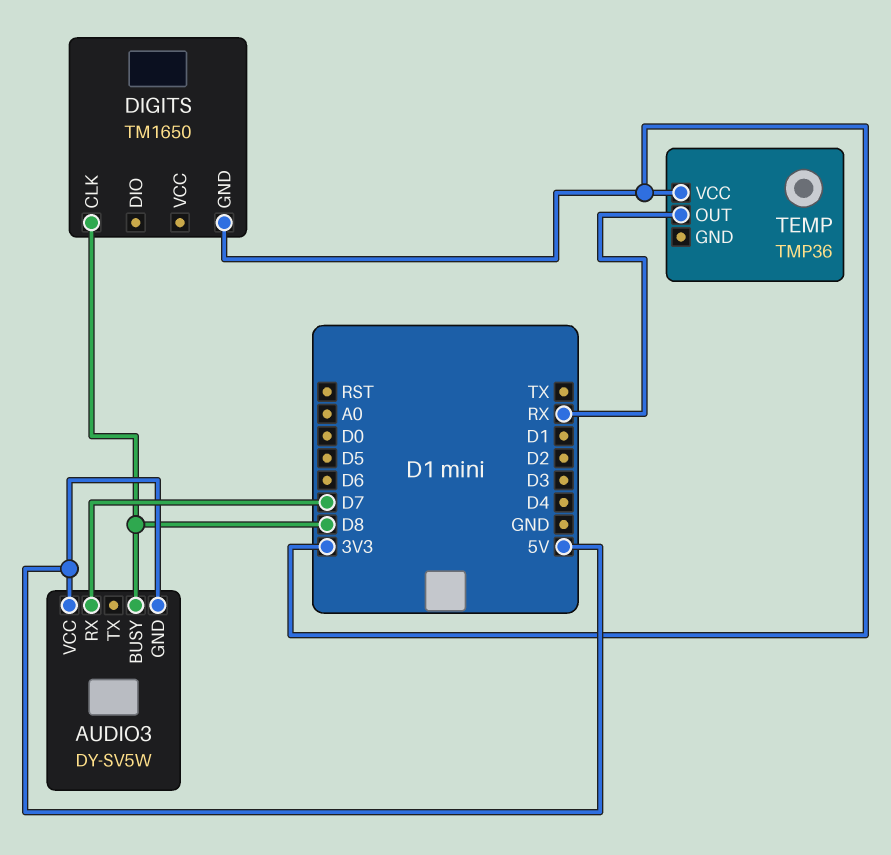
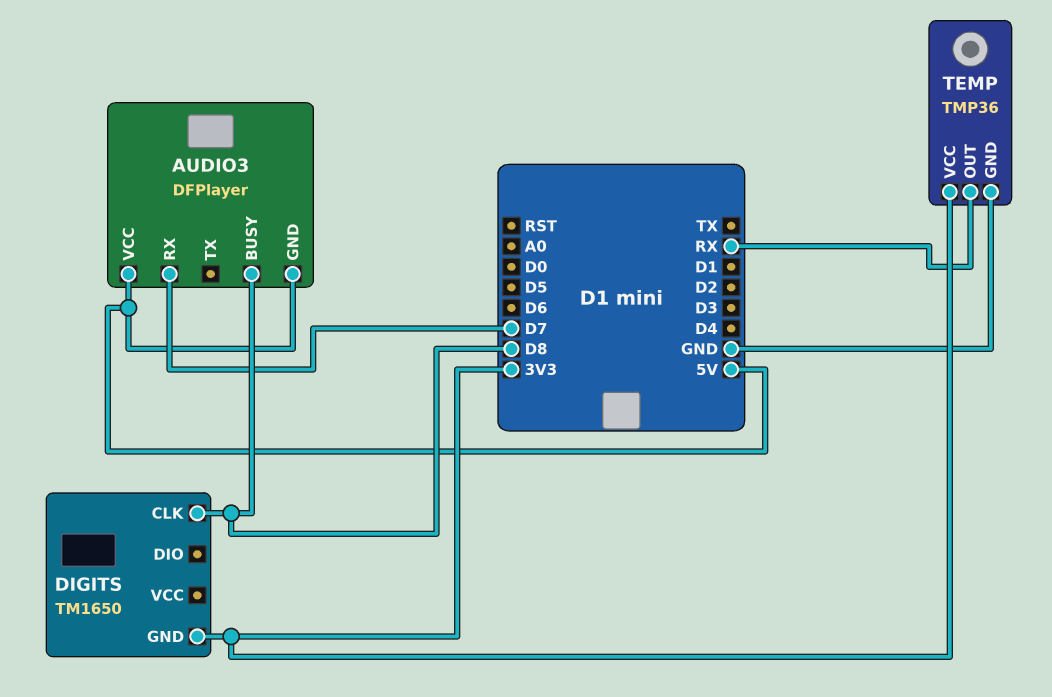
AUDIO3: DY-SV5W -> DFPlayer
TEMP pin GND: none -> GND

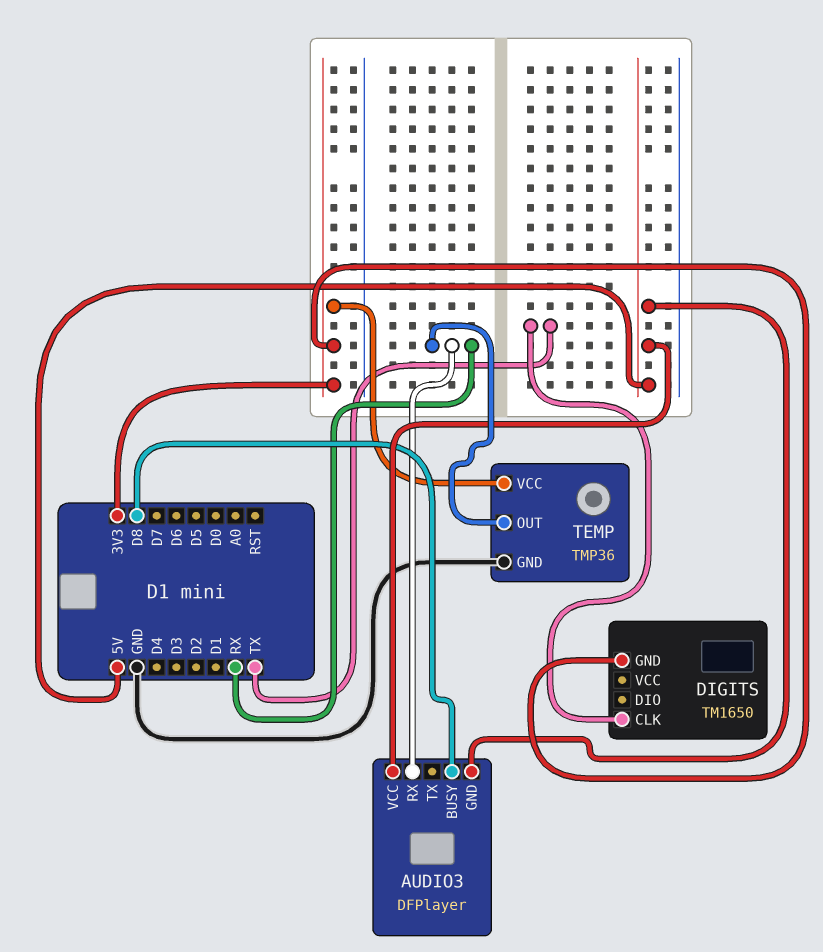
AUDIO3 pin RX: D7 -> RX
DIGITS pin CLK: D8 -> TX

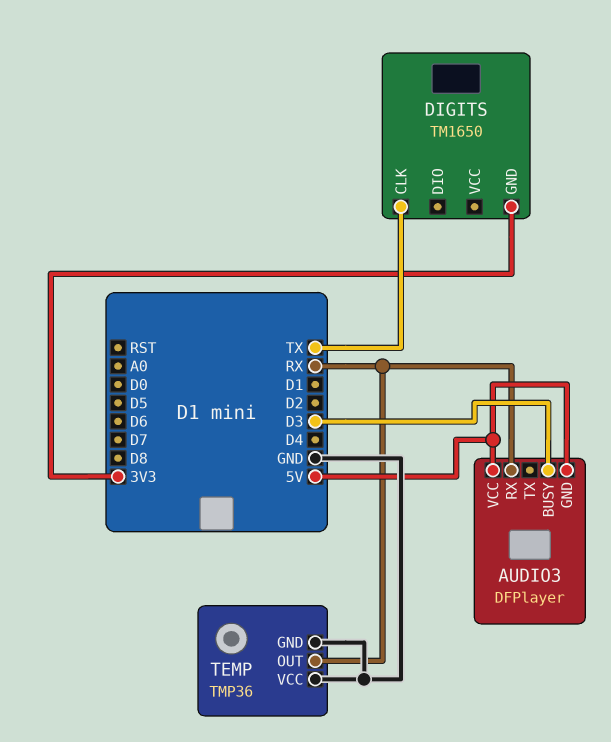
AUDIO3 pin BUSY: D8 -> D3
TEMP pin VCC: 3V3 -> GND

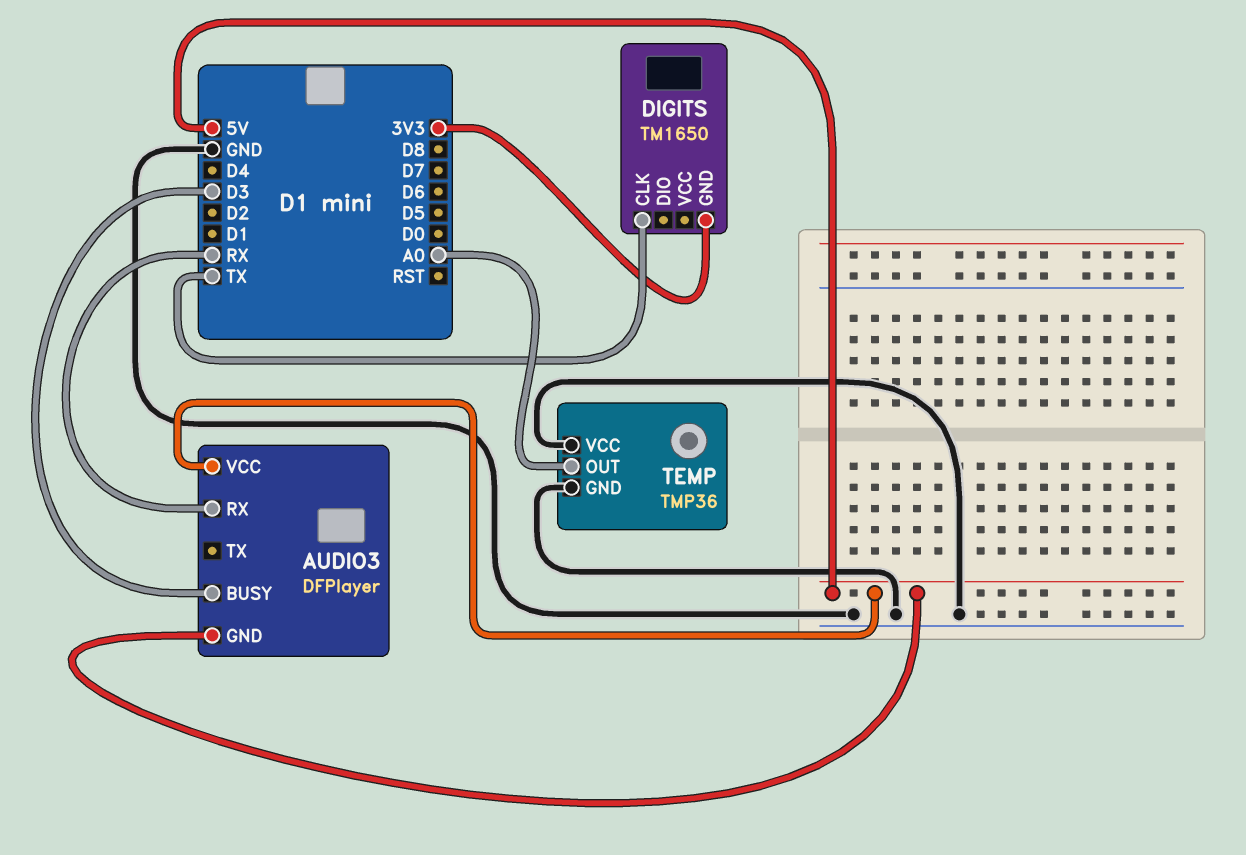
TEMP pin OUT: RX -> A0

